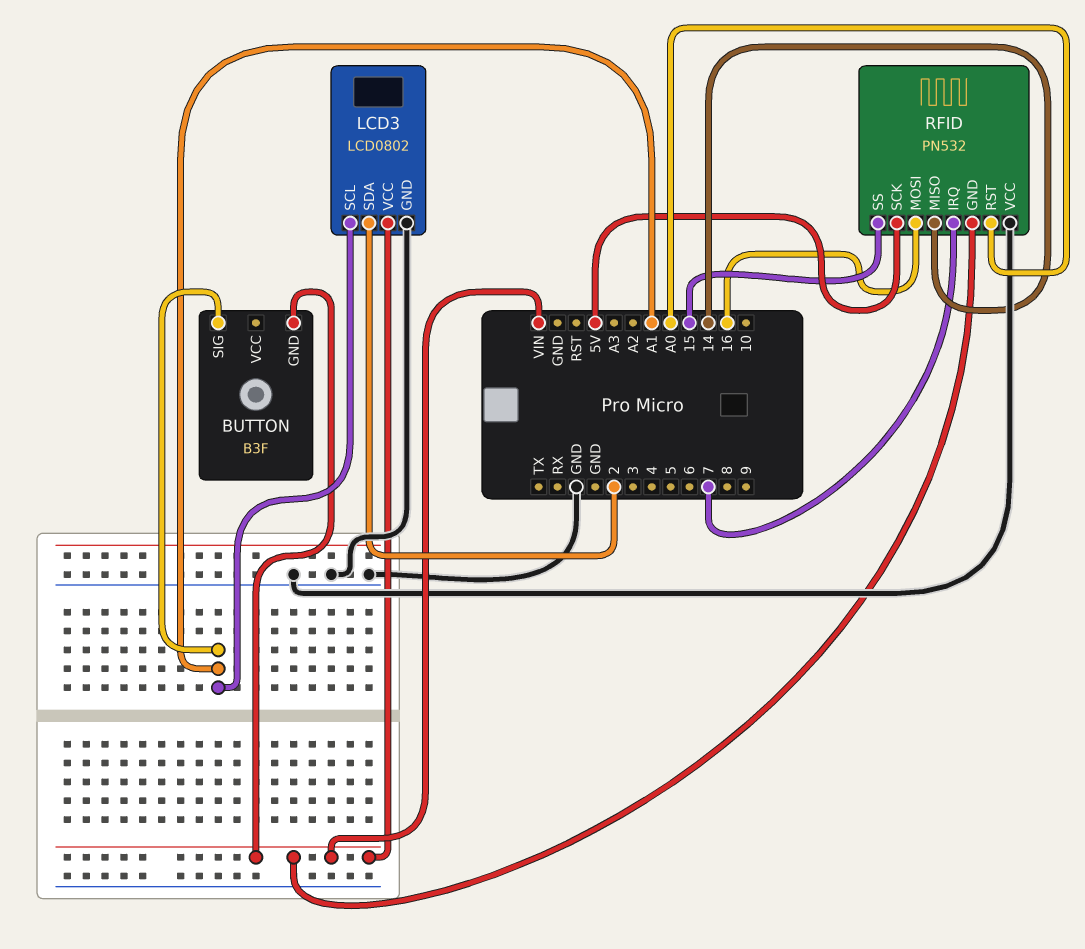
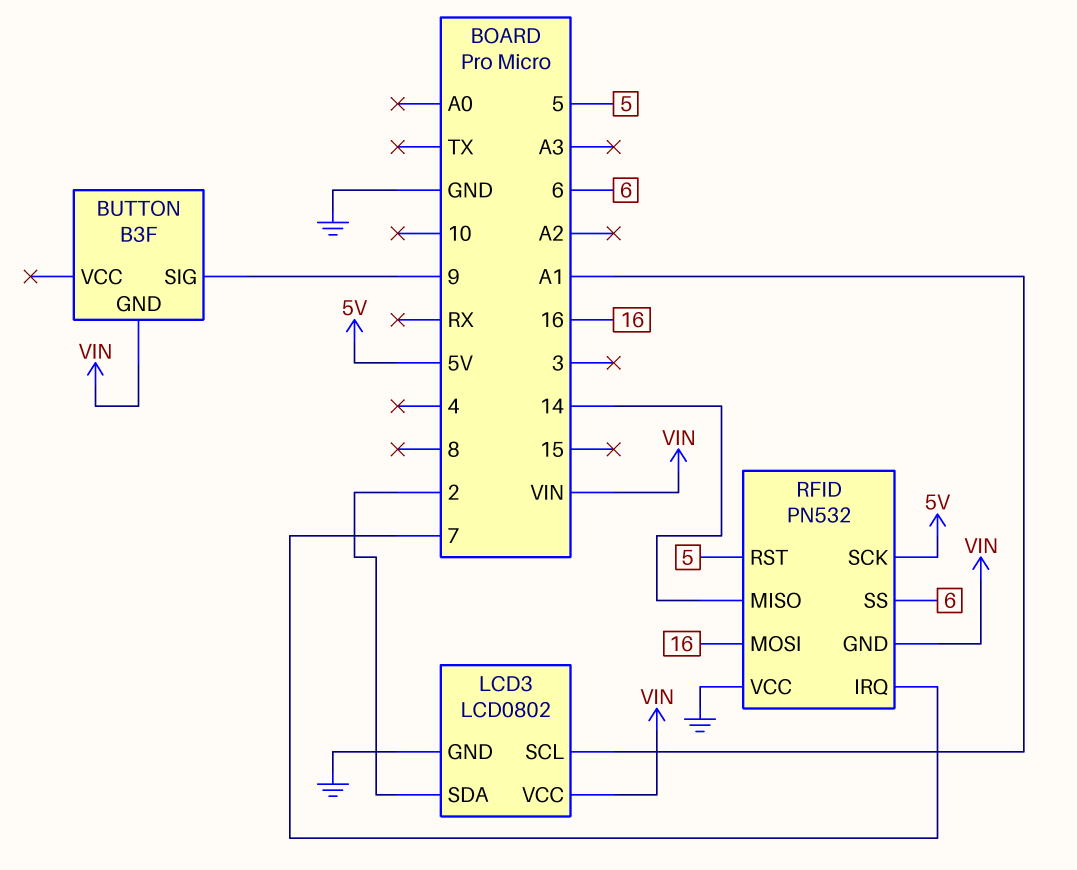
BUTTON pin SIG: A1 -> 9
RFID pin RST: A0 -> 5
RFID pin SS: 15 -> 6

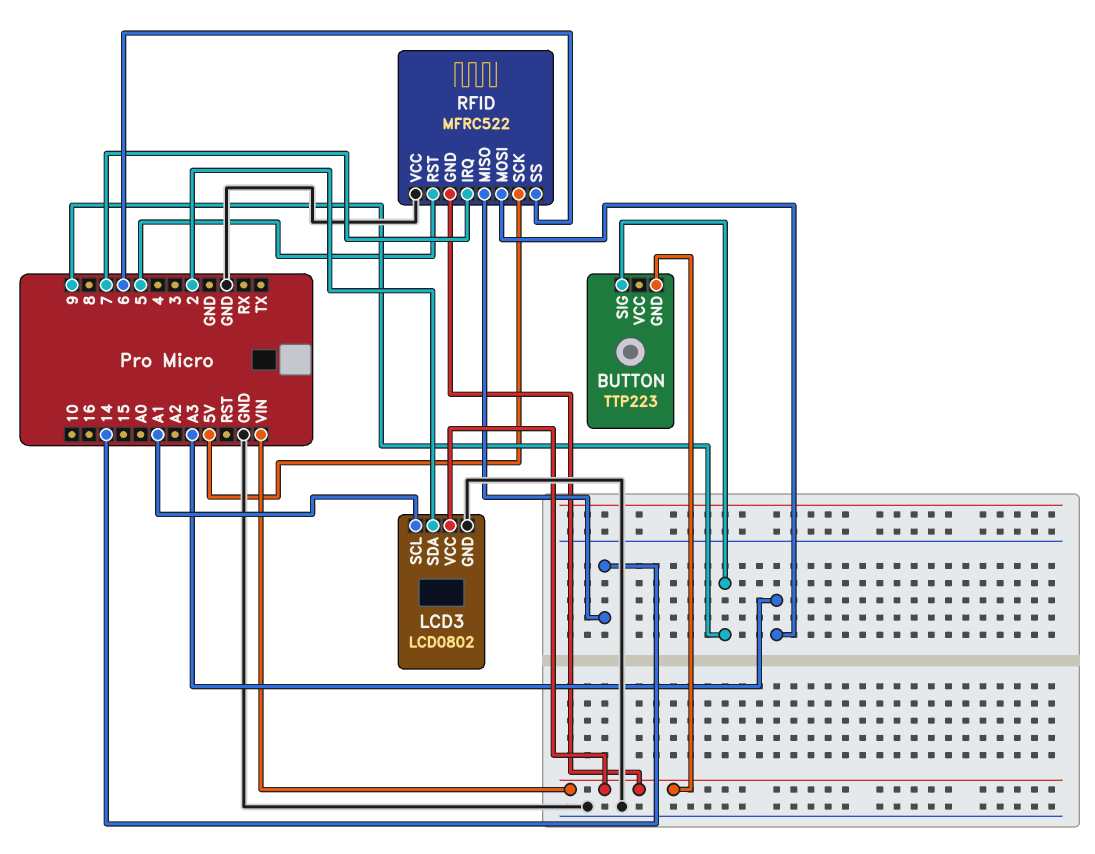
BUTTON: B3F -> TTP223
RFID: PN532 -> MFRC522
RFID pin MOSI: 16 -> A3

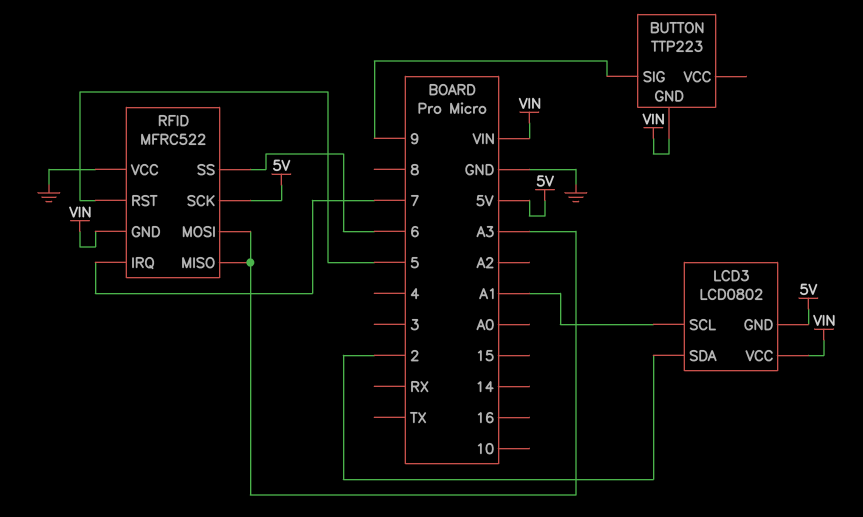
LCD3 pin GND: GND -> 5V
RFID pin MISO: 14 -> A3

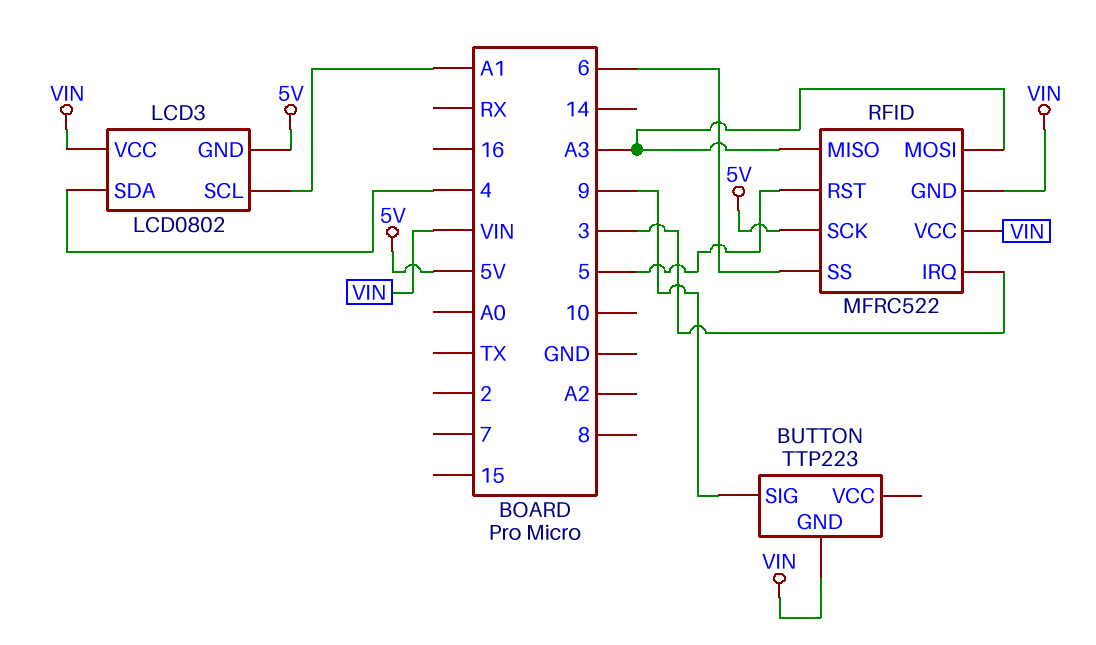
LCD3 pin SDA: 2 -> 4
RFID pin IRQ: 7 -> 3
RFID pin VCC: GND -> VIN

